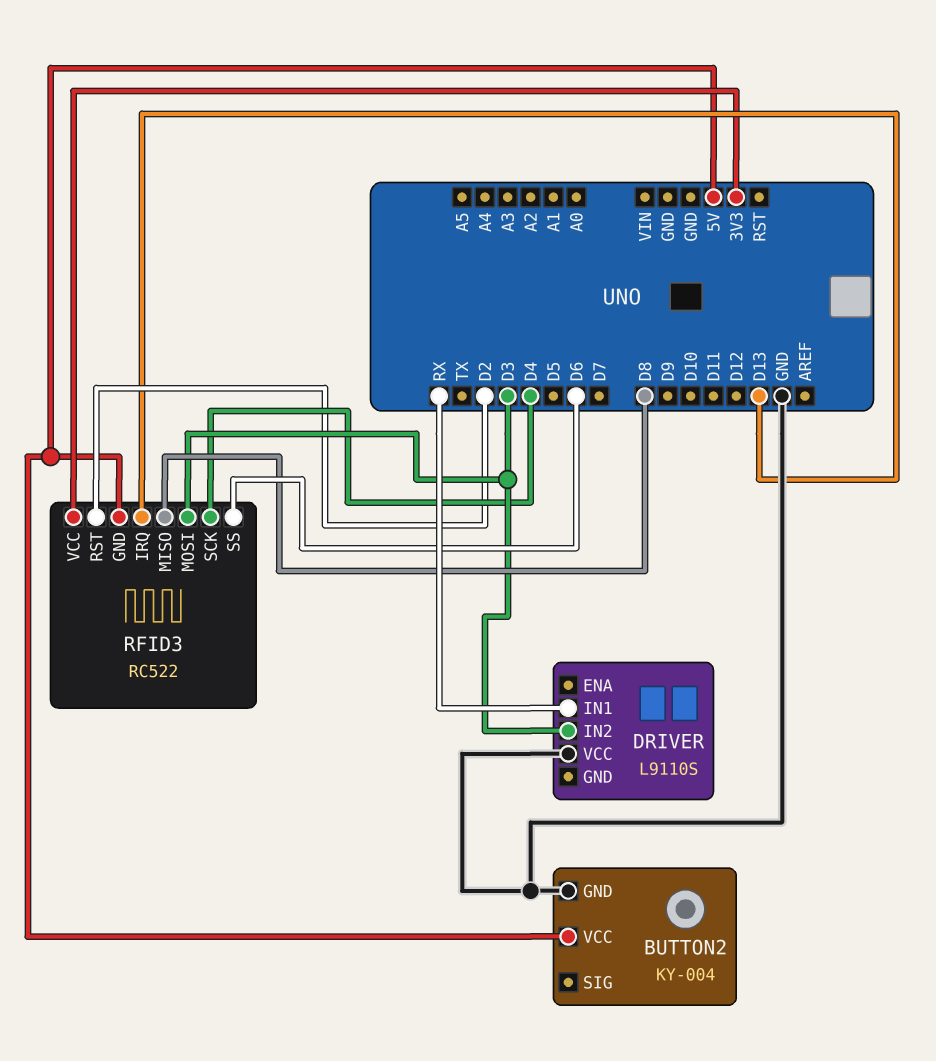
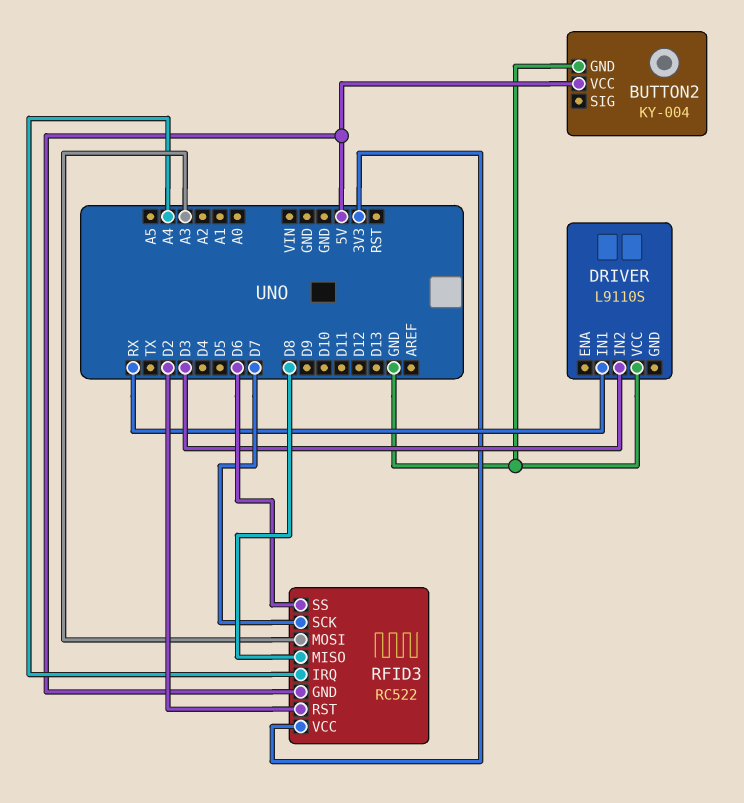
RFID3 pin IRQ: D13 -> A4
RFID3 pin MOSI: D3 -> A3
RFID3 pin SCK: D4 -> D7

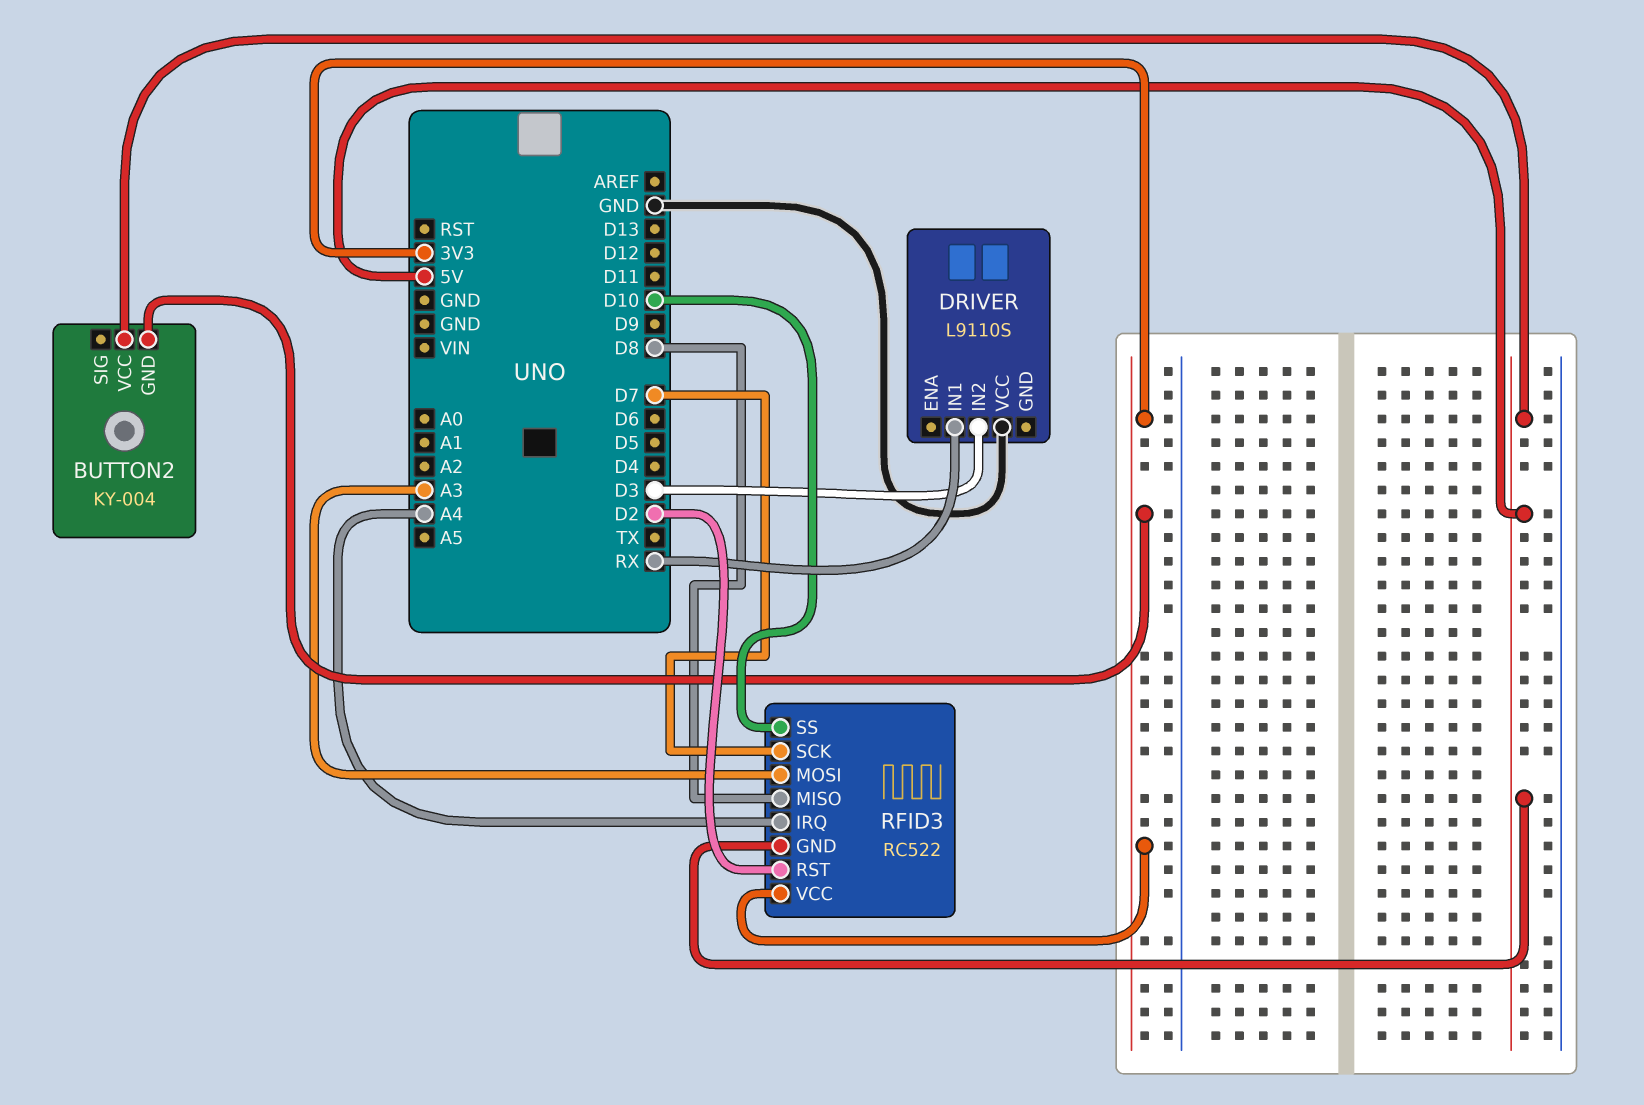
BUTTON2 pin GND: GND -> 3V3
RFID3 pin SS: D6 -> D10

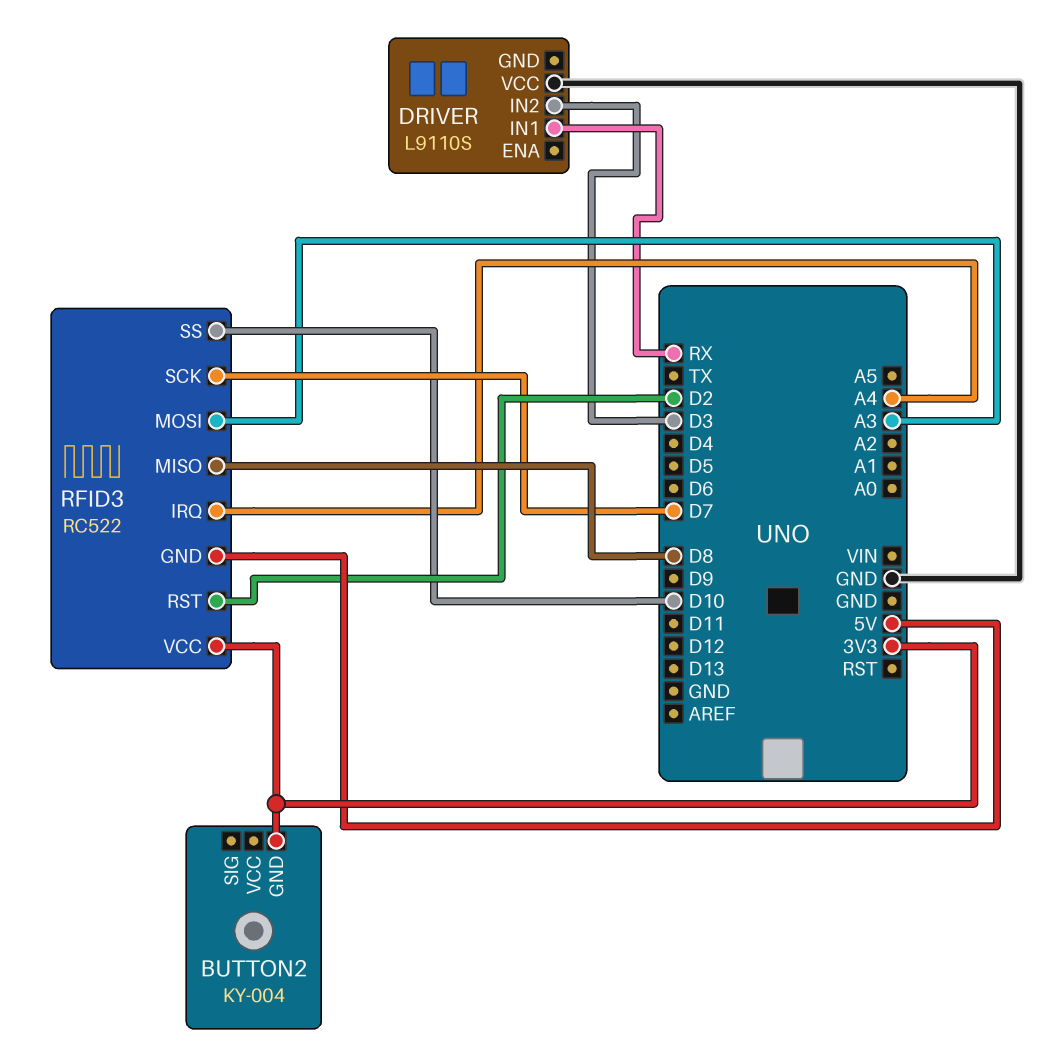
BUTTON2 pin VCC: 5V -> none

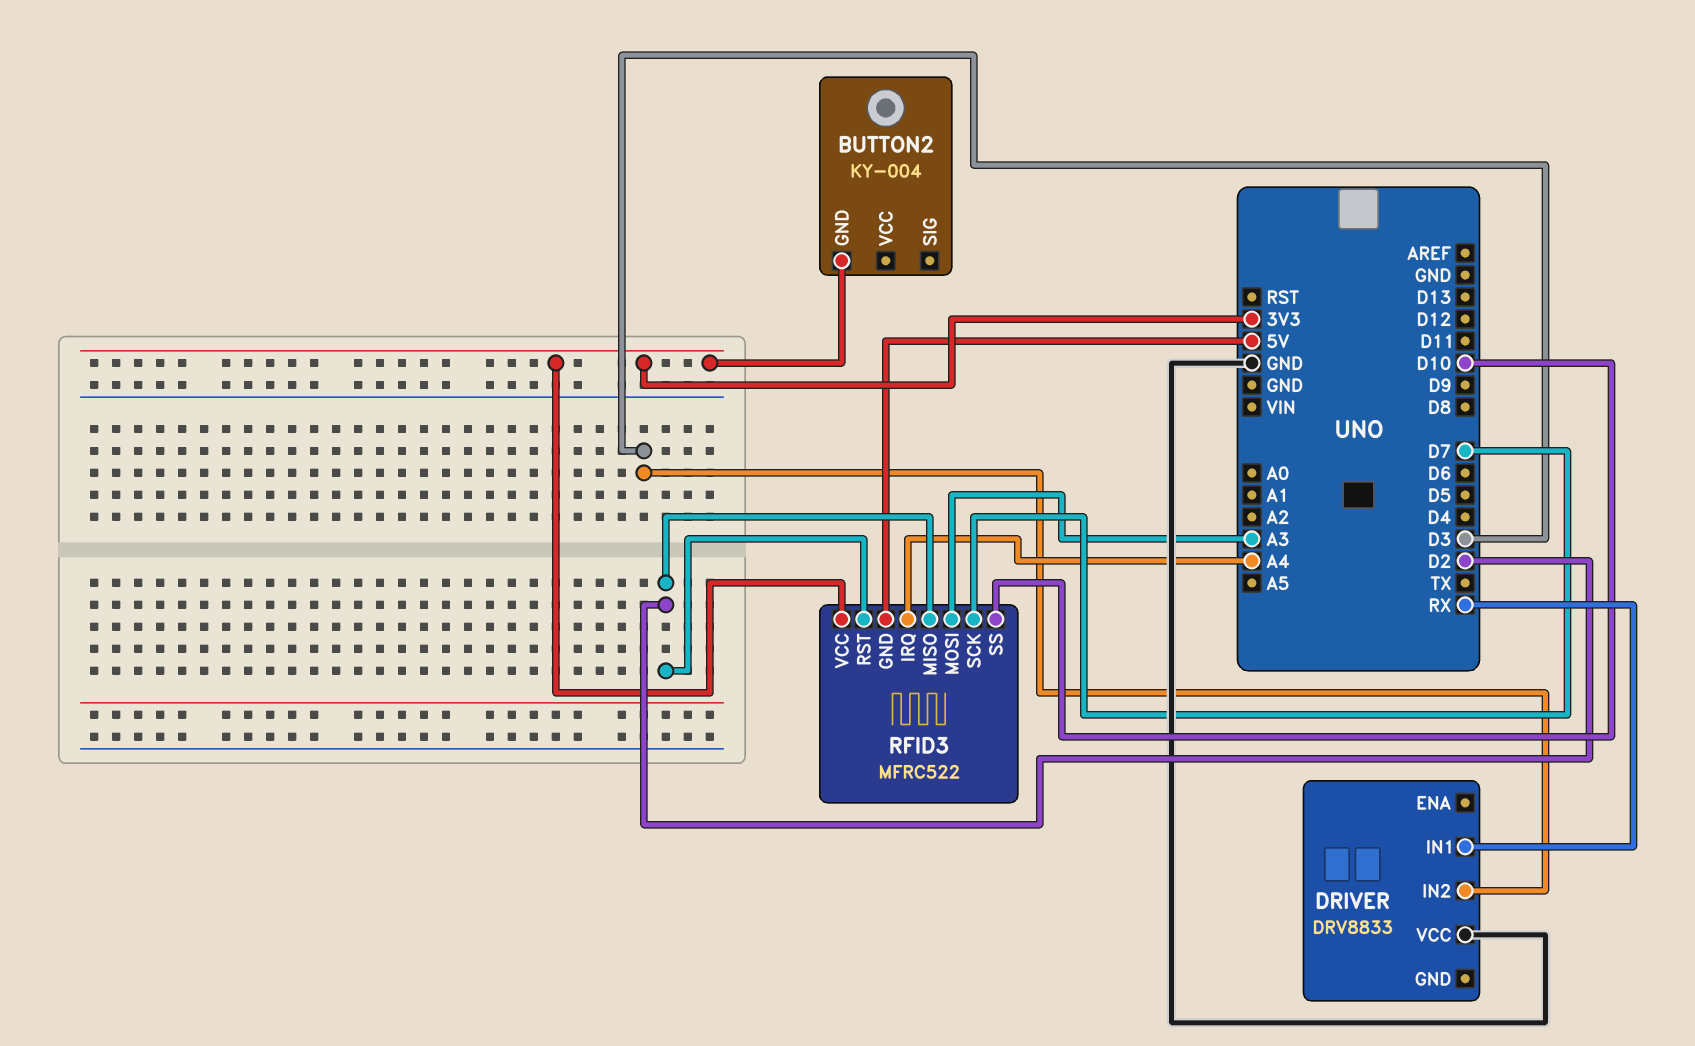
DRIVER: L9110S -> DRV8833
RFID3: RC522 -> MFRC522
RFID3 pin MISO: D8 -> D2

